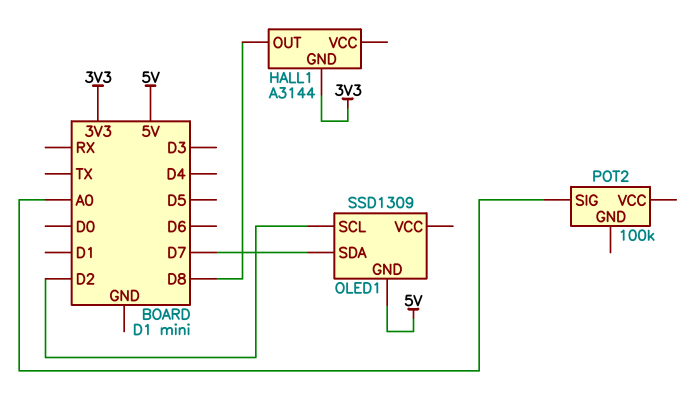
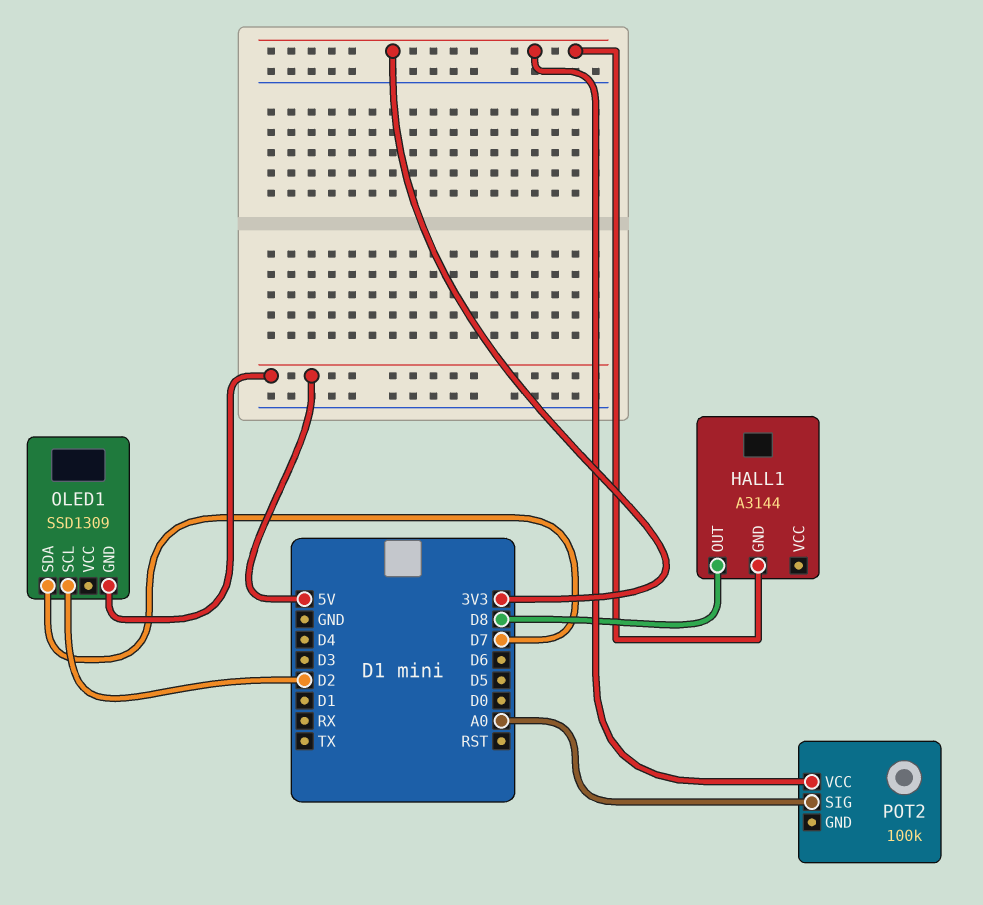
POT2 pin VCC: none -> 3V3

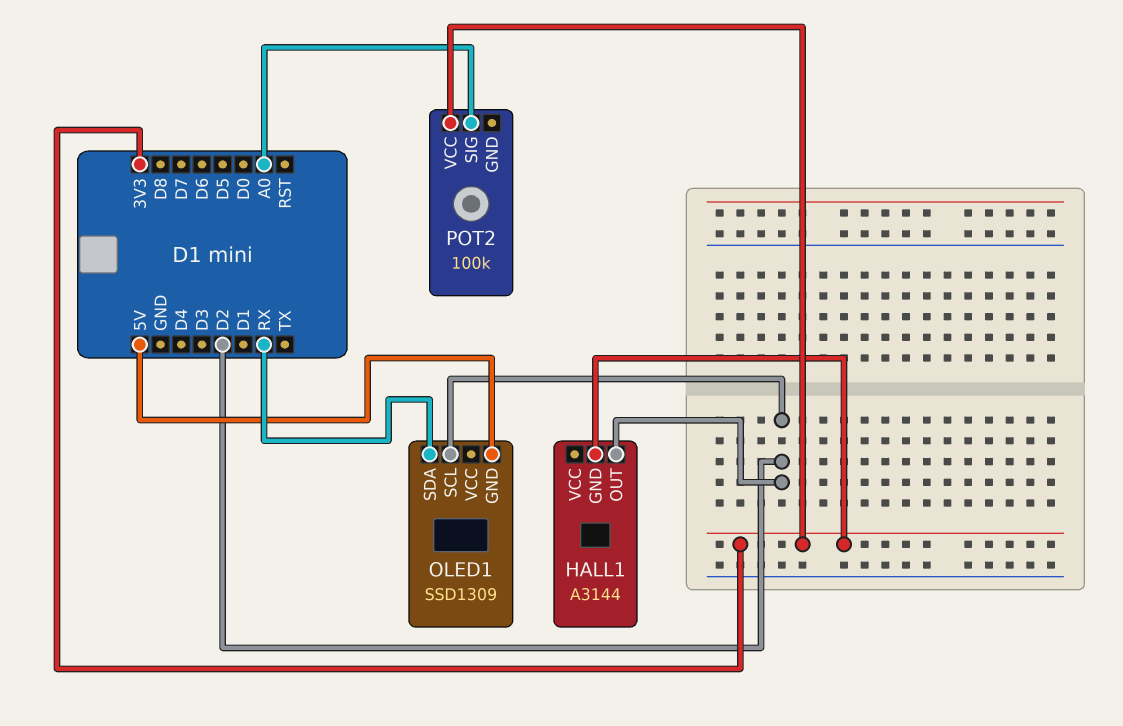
HALL1 pin OUT: D8 -> D2
OLED1 pin SDA: D7 -> RX

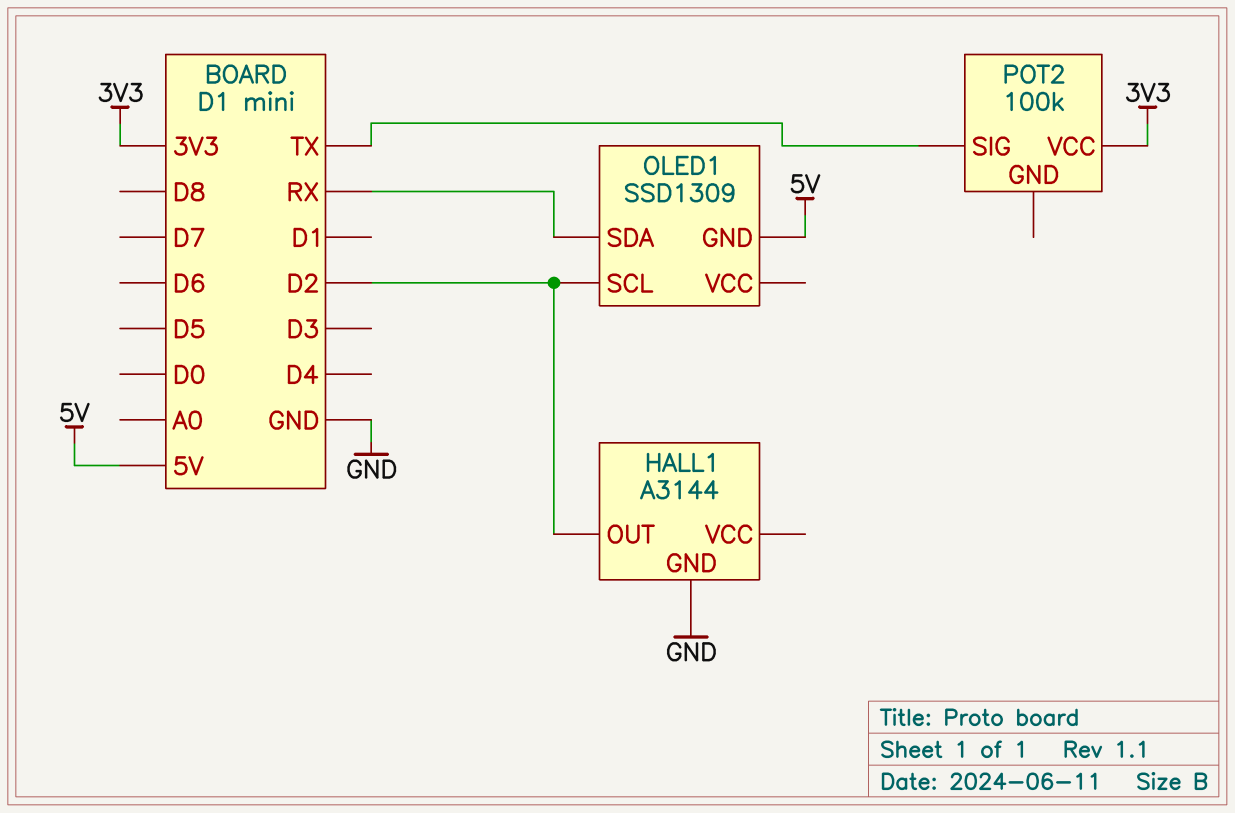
HALL1 pin GND: 3V3 -> GND
POT2 pin SIG: A0 -> TX

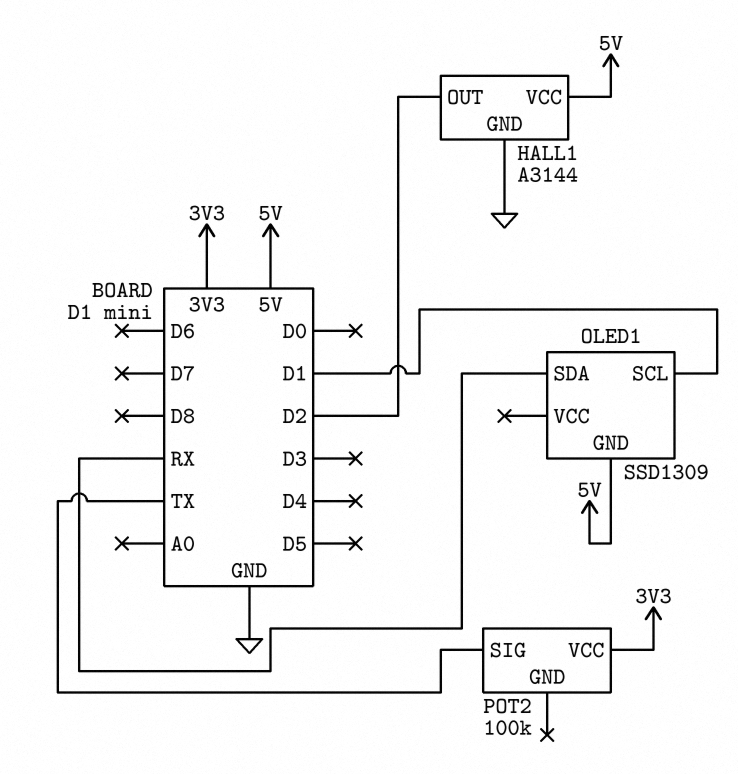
HALL1 pin VCC: none -> 5V
OLED1 pin SCL: D2 -> D1

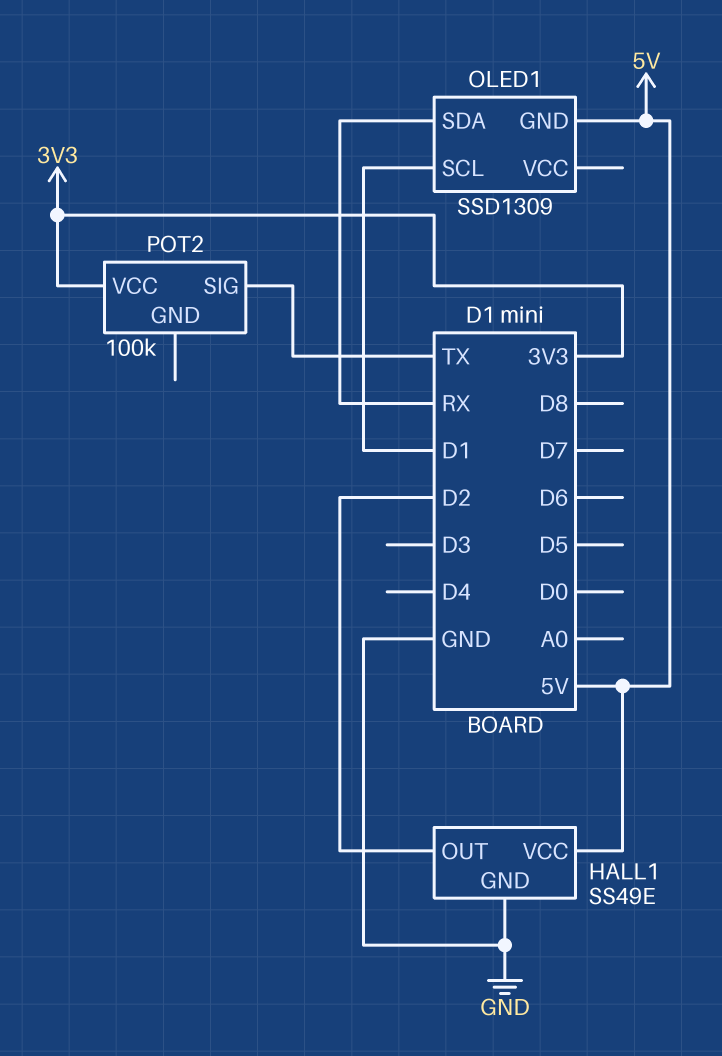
HALL1: A3144 -> SS49E

